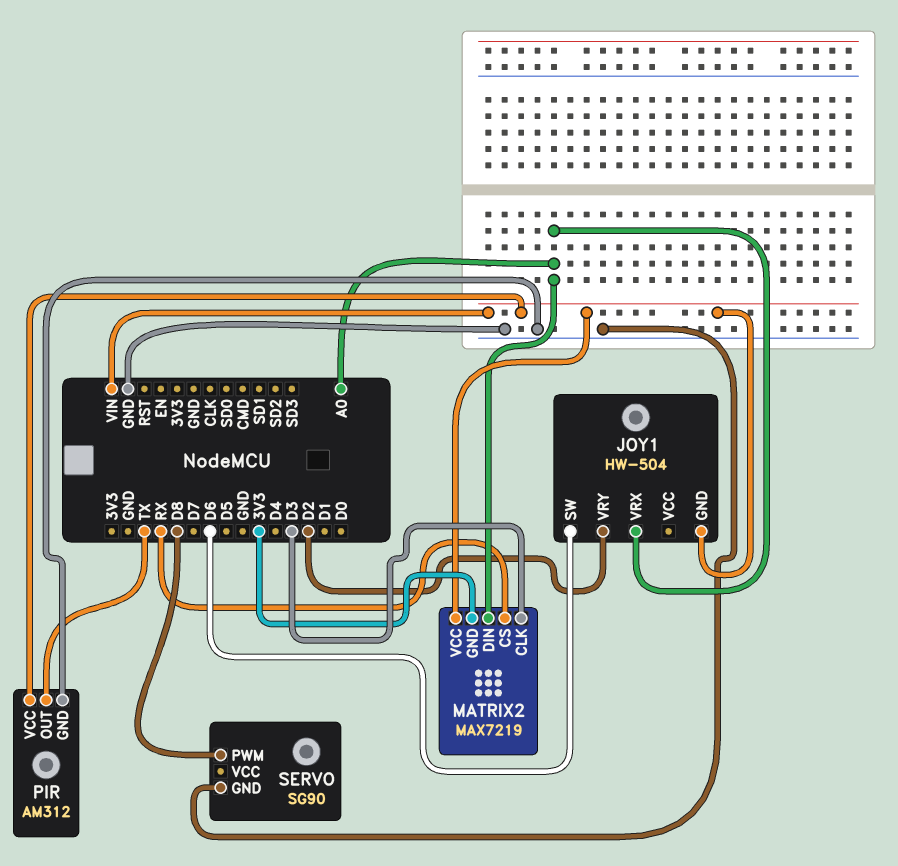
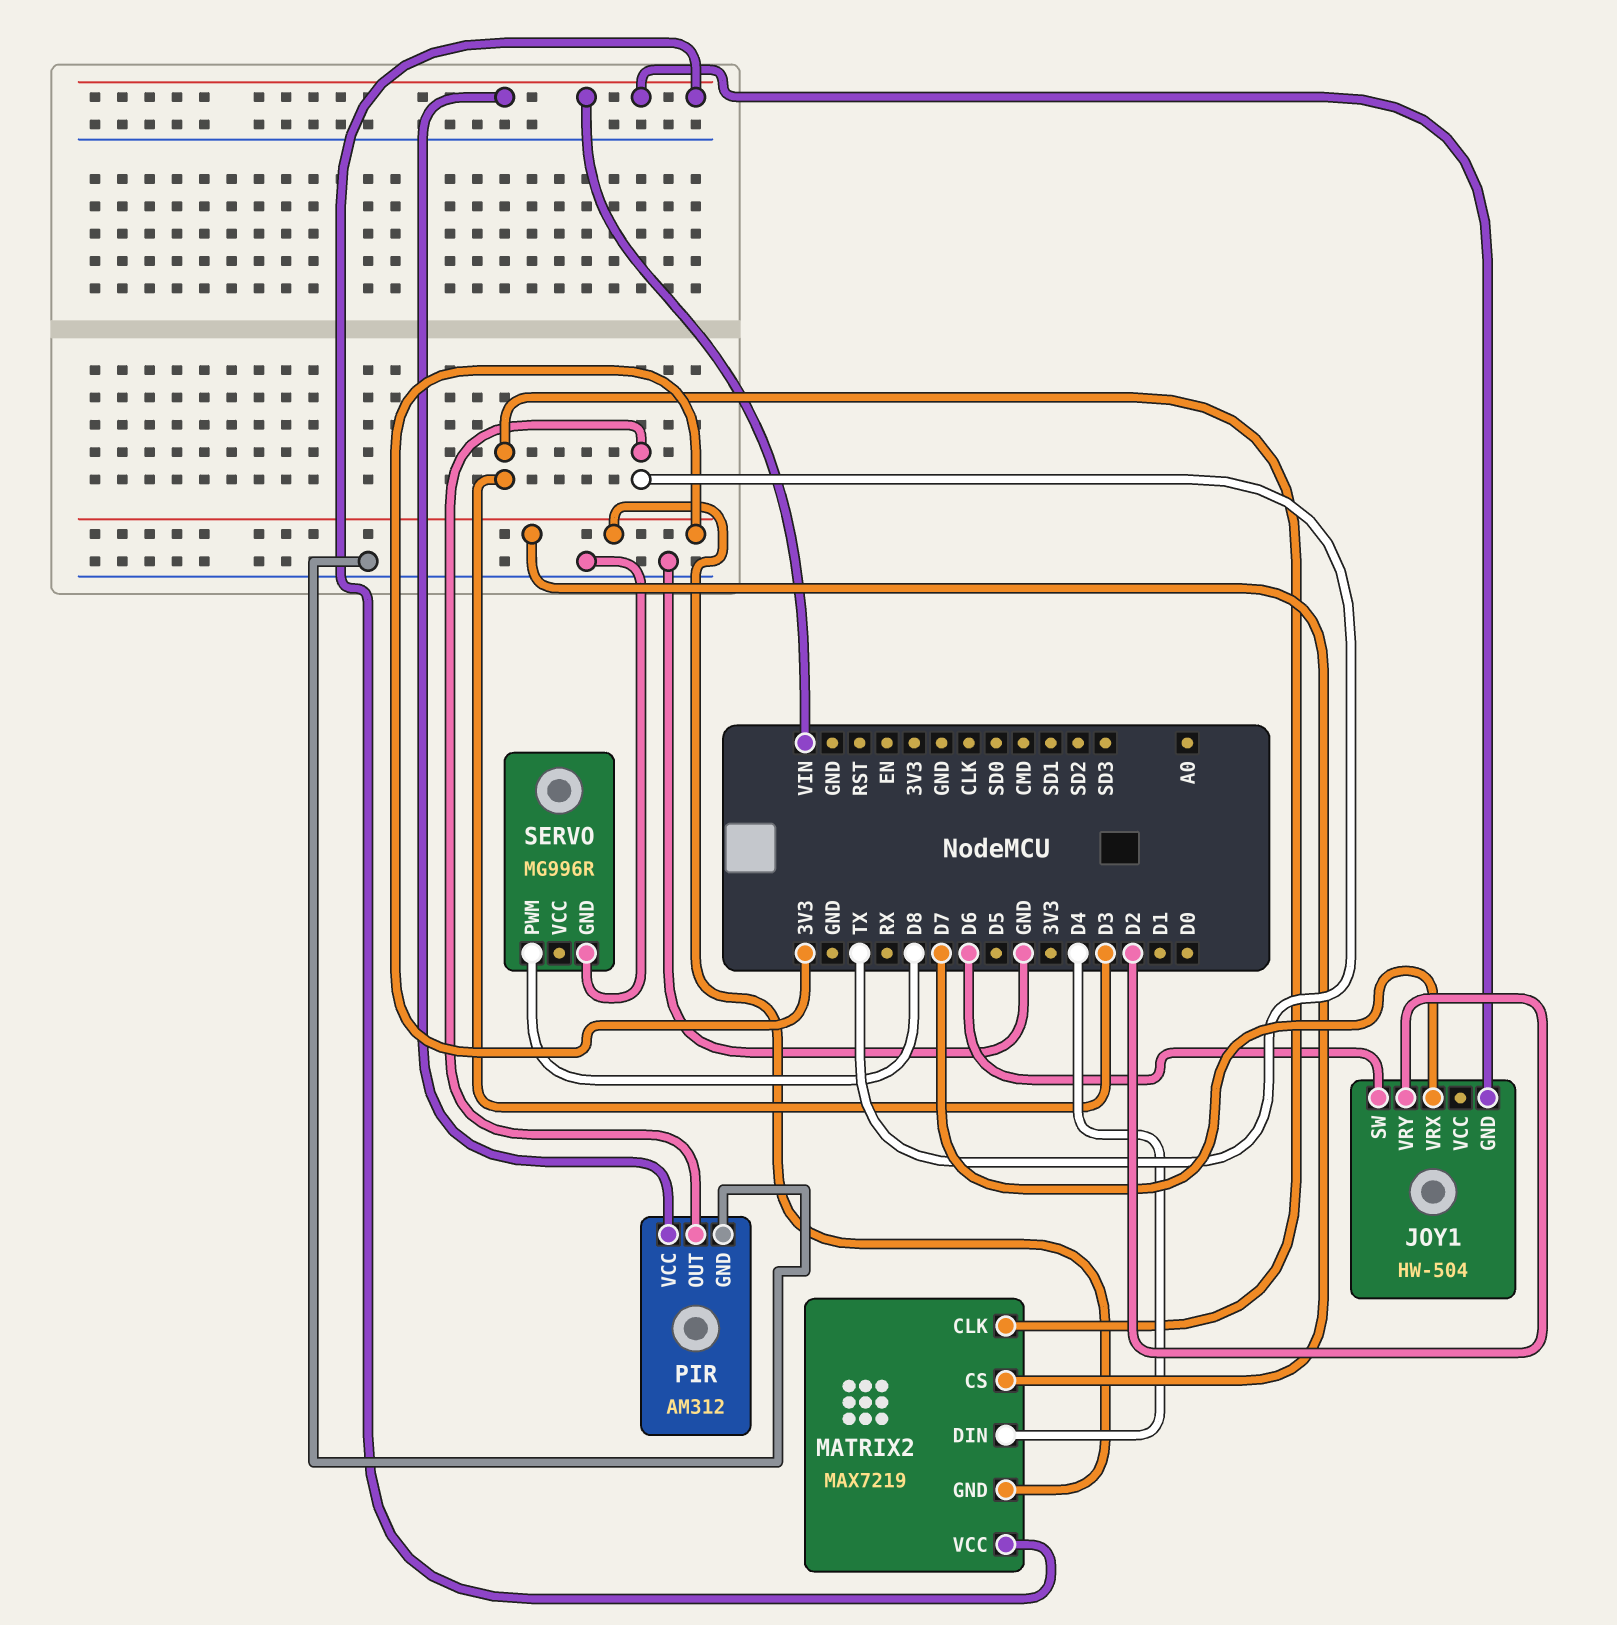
JOY1 pin VRX: A0 -> D7
MATRIX2 pin CS: RX -> 3V3
MATRIX2 pin DIN: A0 -> D4
SERVO: SG90 -> MG996R

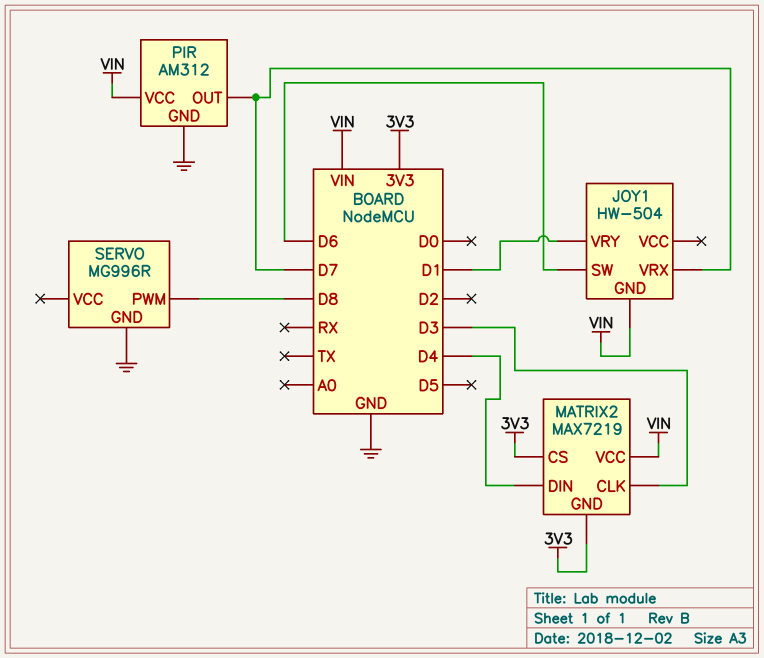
JOY1 pin VRY: D2 -> D1
PIR pin OUT: TX -> D7

